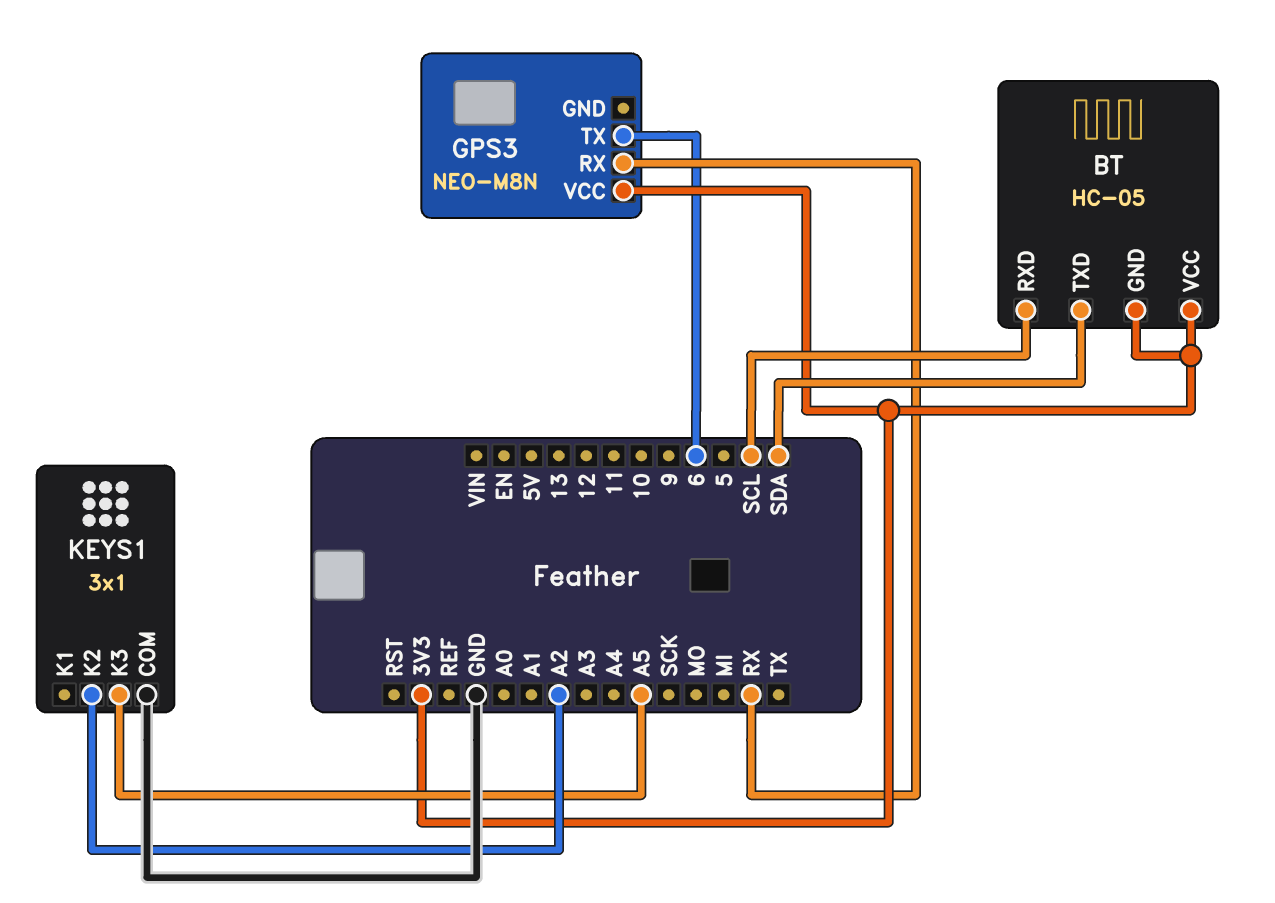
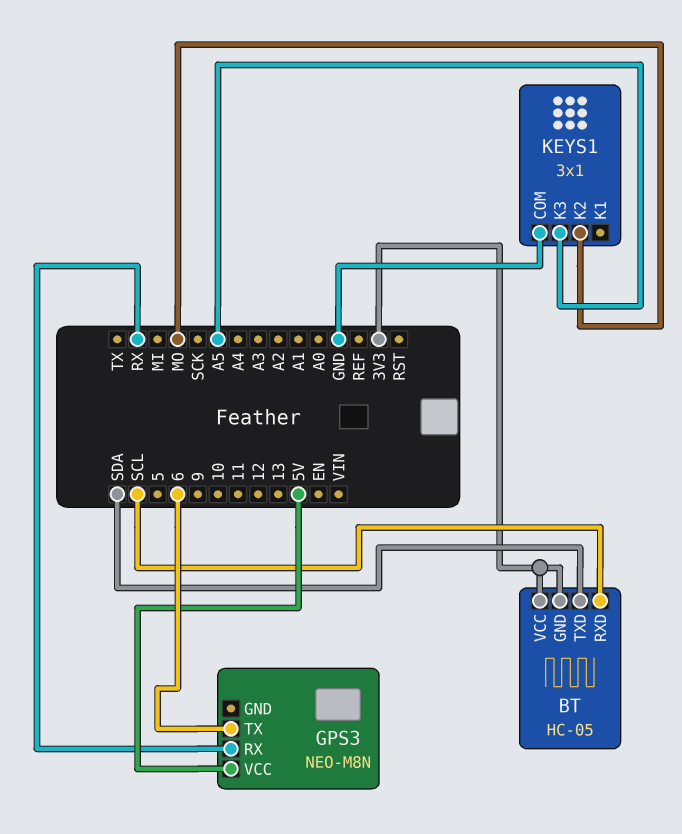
GPS3 pin VCC: 3V3 -> 5V
KEYS1 pin K2: A2 -> MO

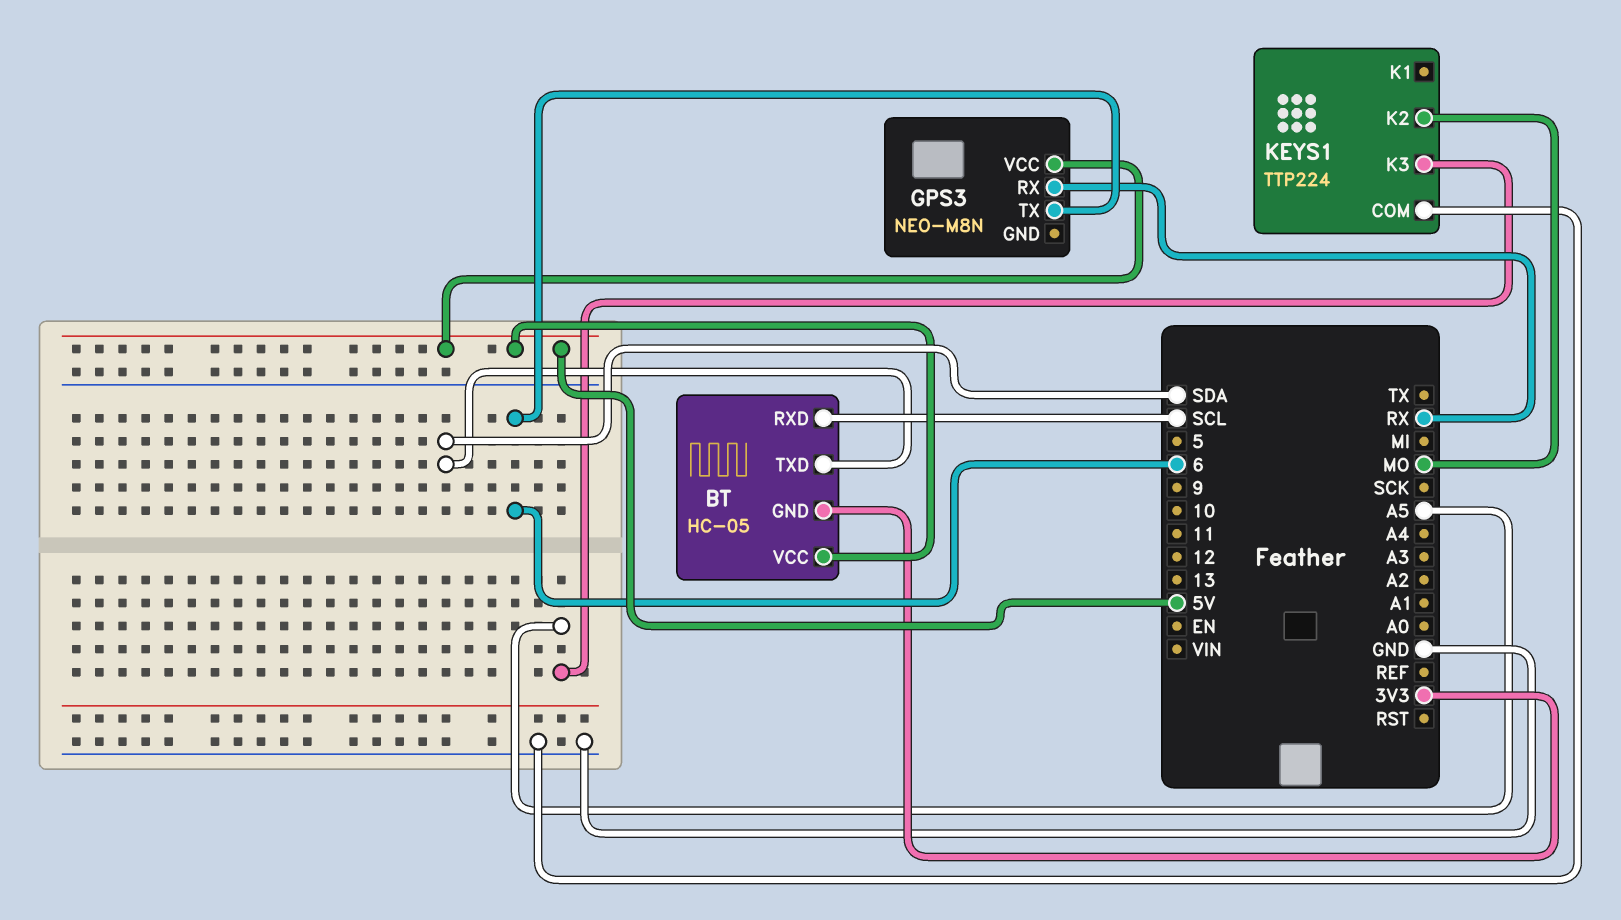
BT pin VCC: 3V3 -> 5V
KEYS1: 3x1 -> TTP224

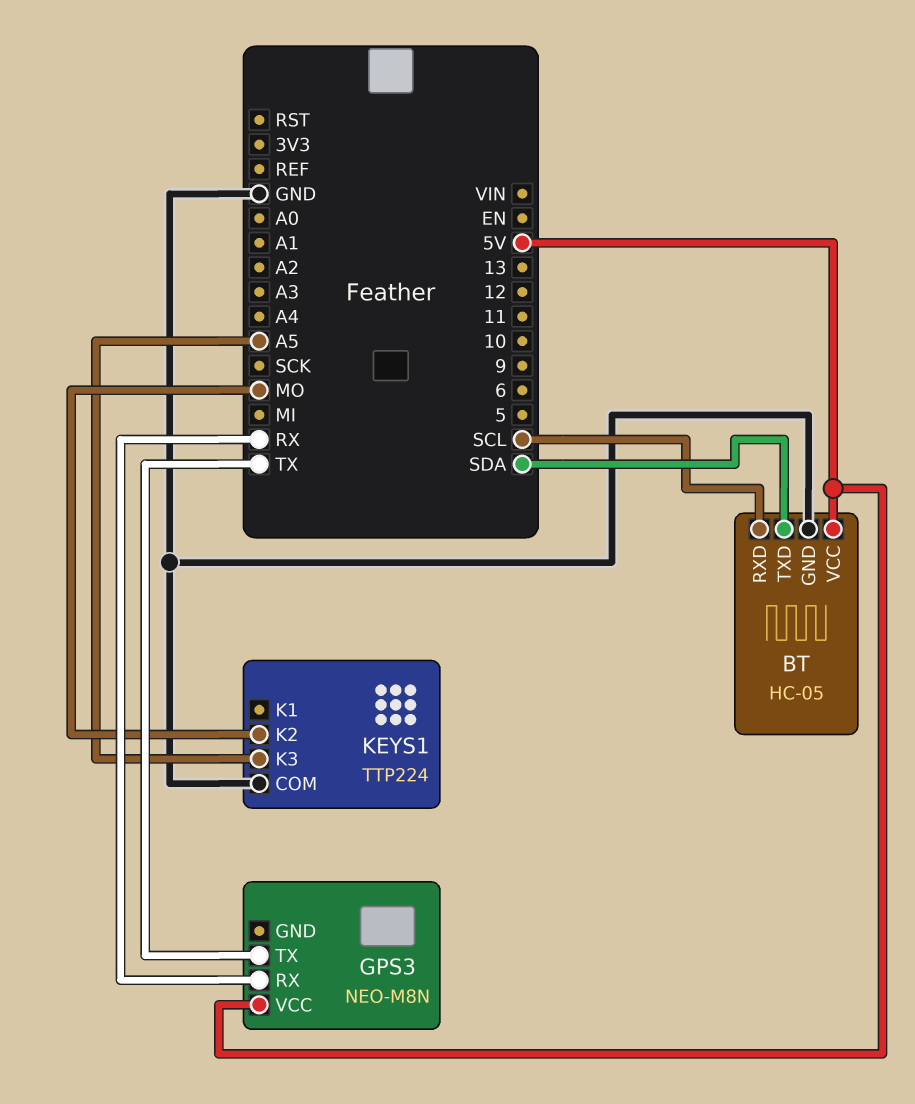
BT pin GND: 3V3 -> GND
GPS3 pin TX: 6 -> TX

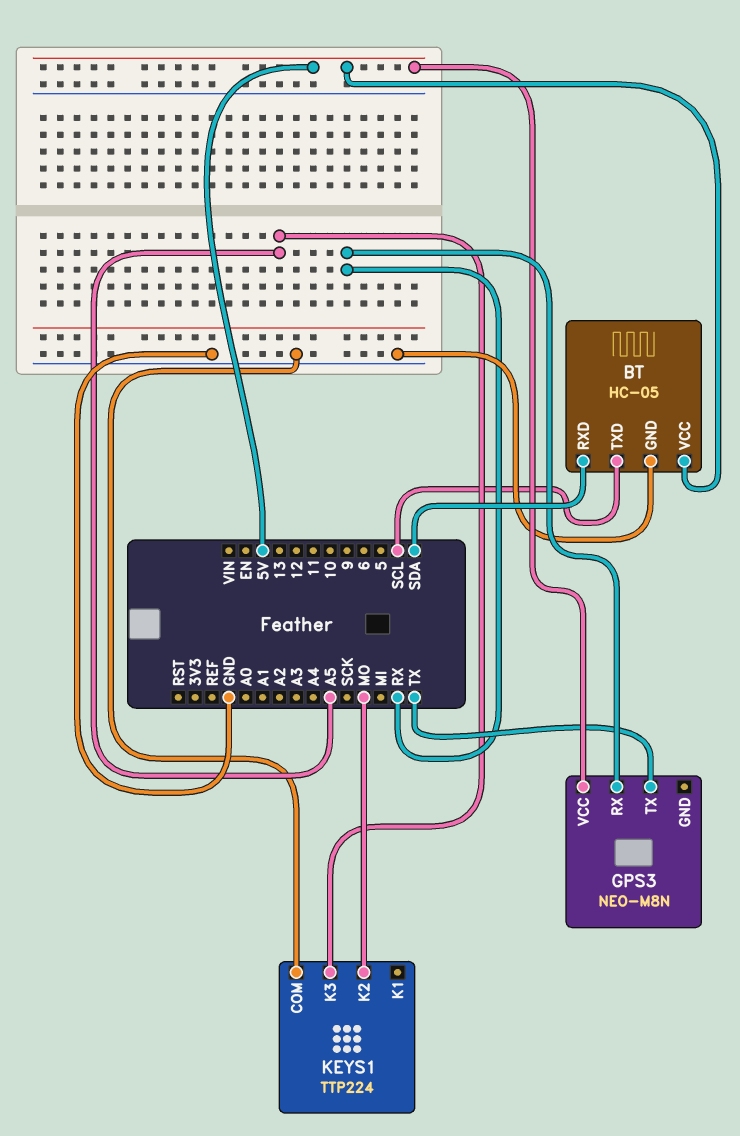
BT pin RXD: SCL -> SDA
BT pin TXD: SDA -> SCL

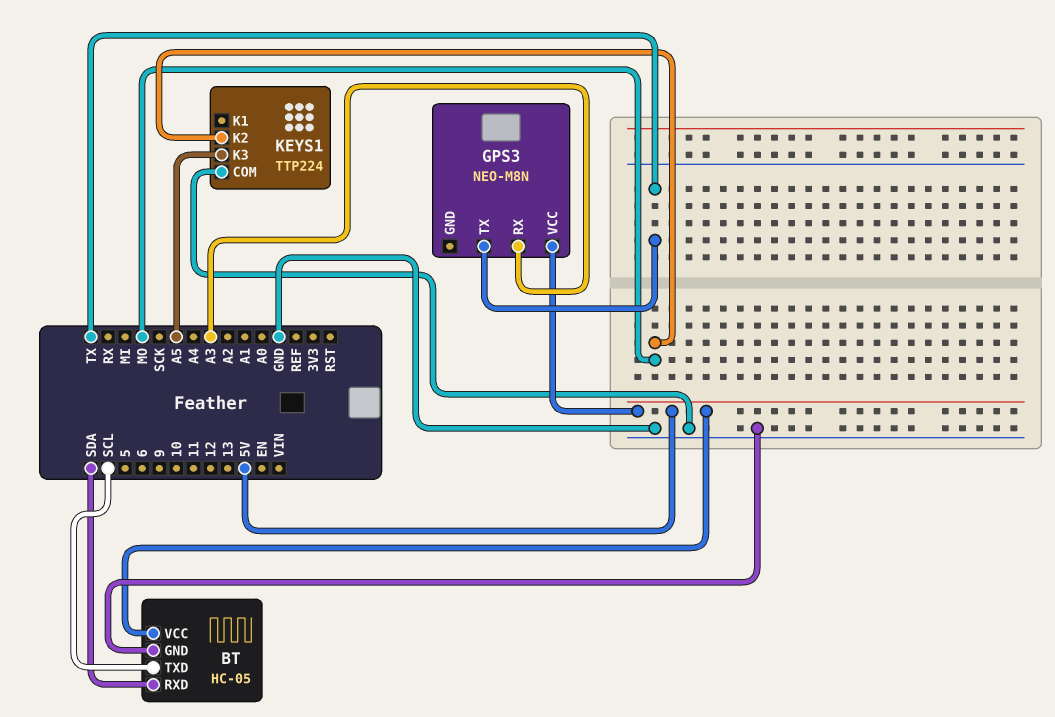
GPS3 pin RX: RX -> A3

